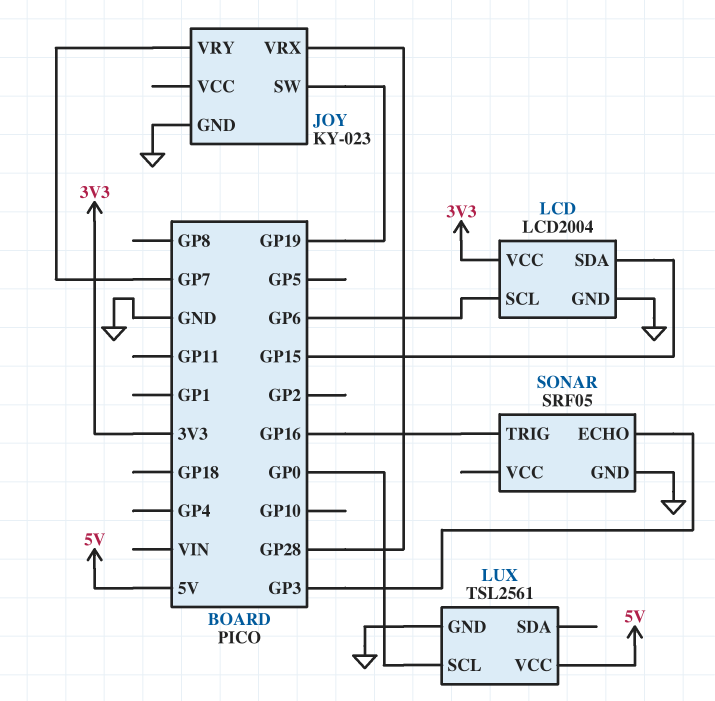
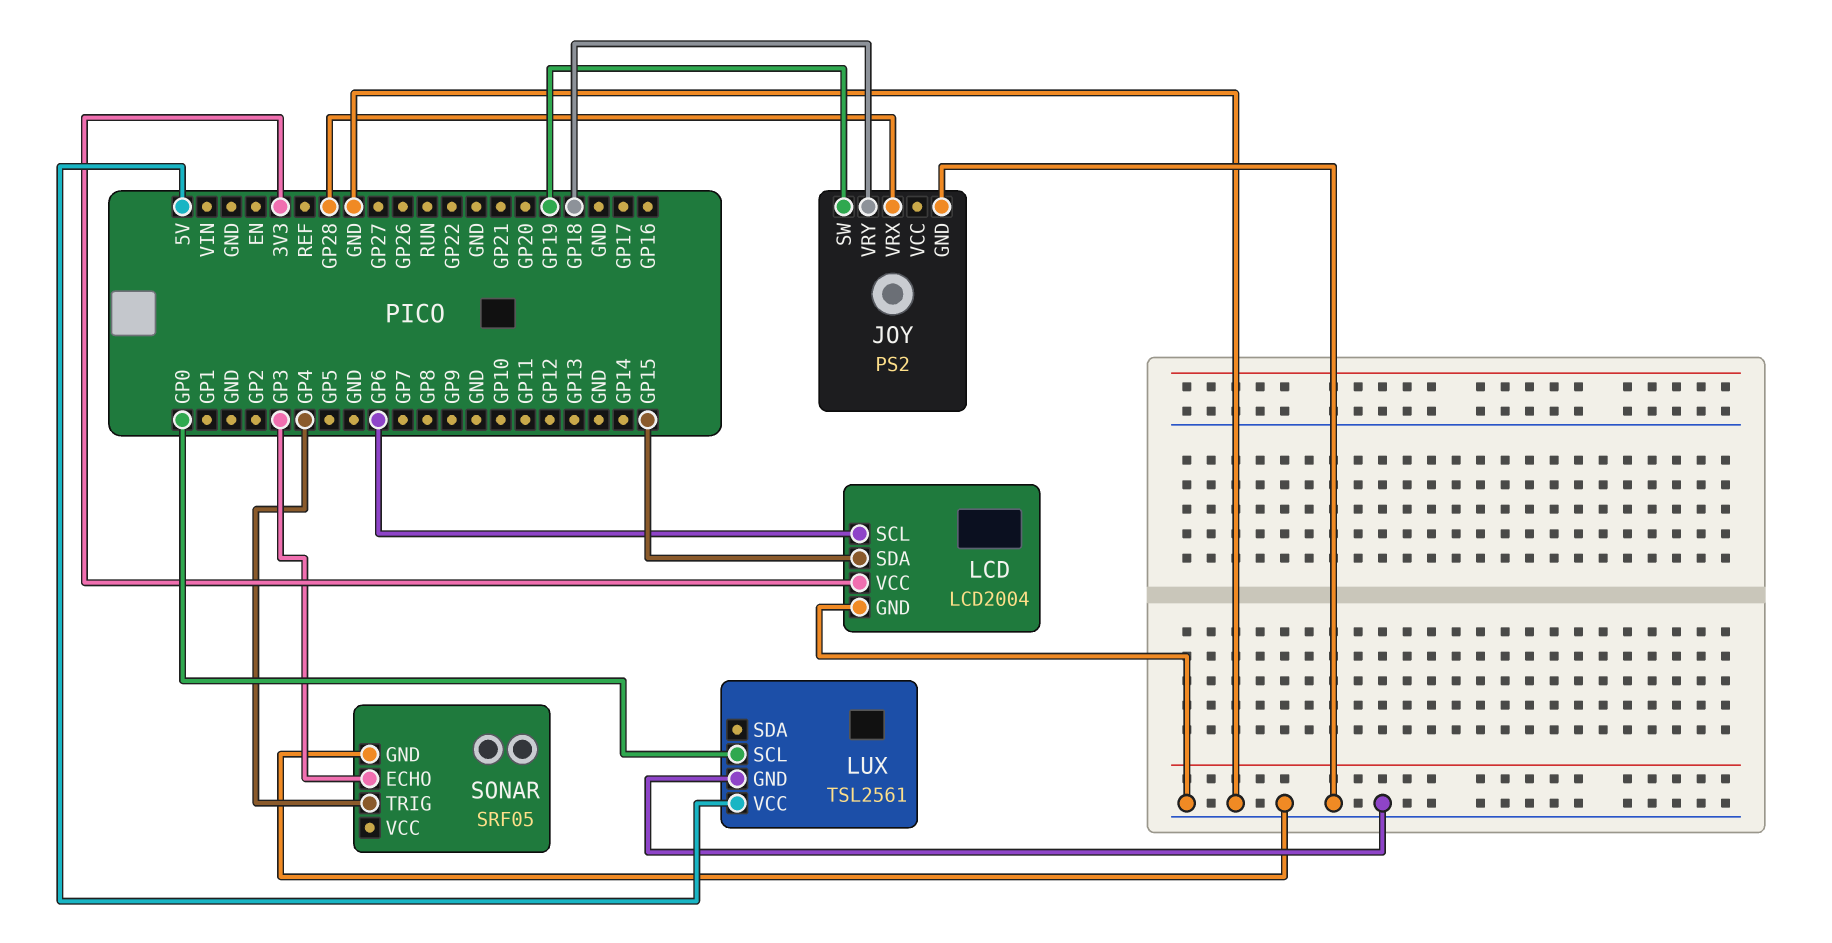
JOY: KY-023 -> PS2
JOY pin VRY: GP7 -> GP18
SONAR pin TRIG: GP16 -> GP4

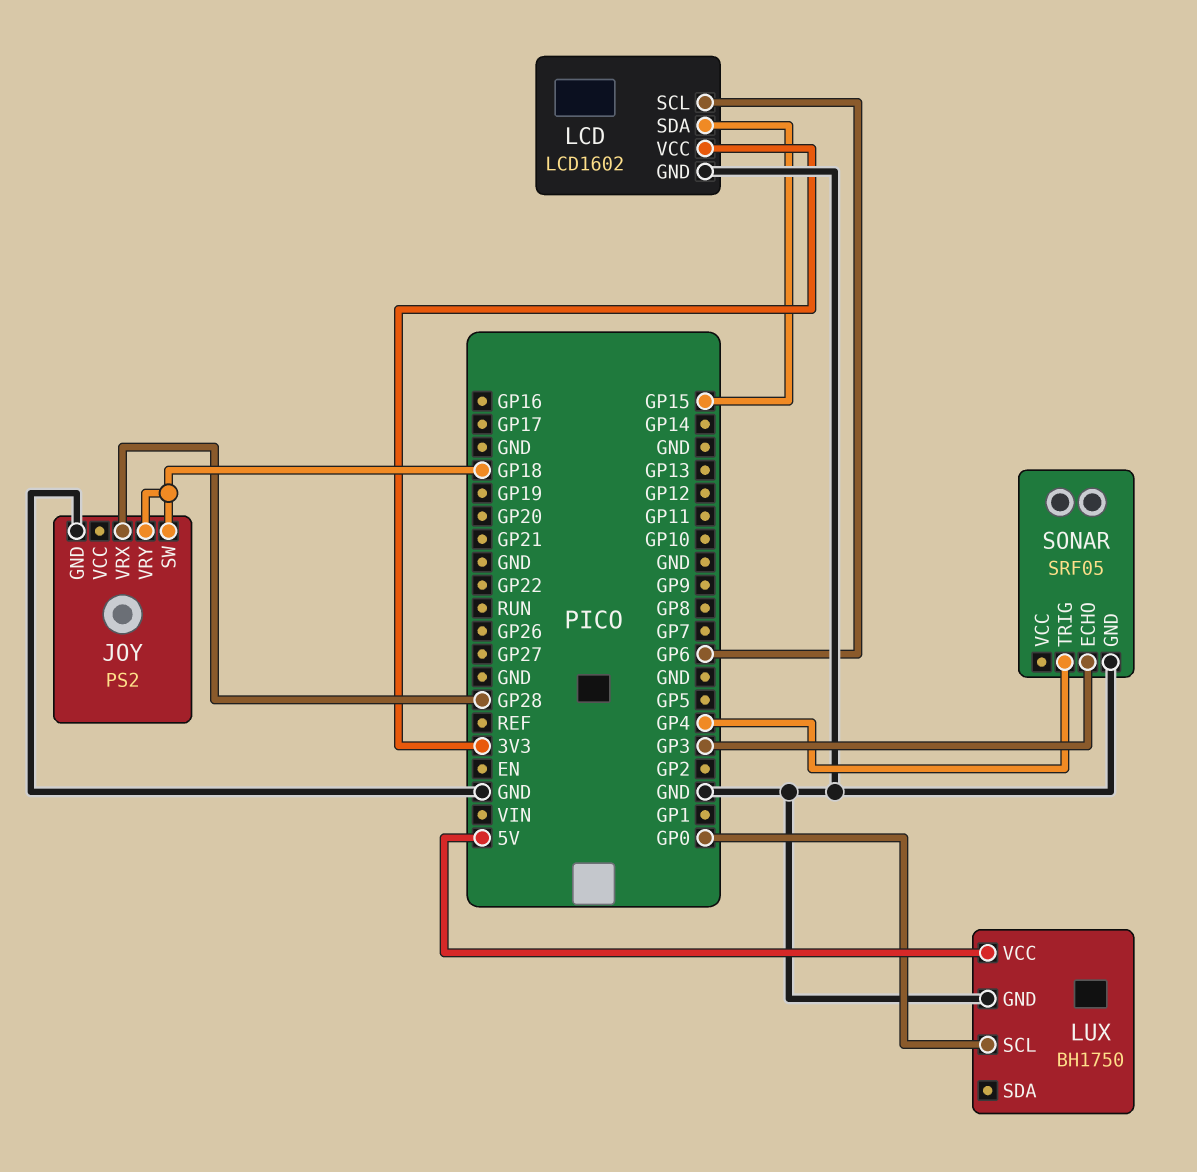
JOY pin SW: GP19 -> GP18
LCD: LCD2004 -> LCD1602
LUX: TSL2561 -> BH1750

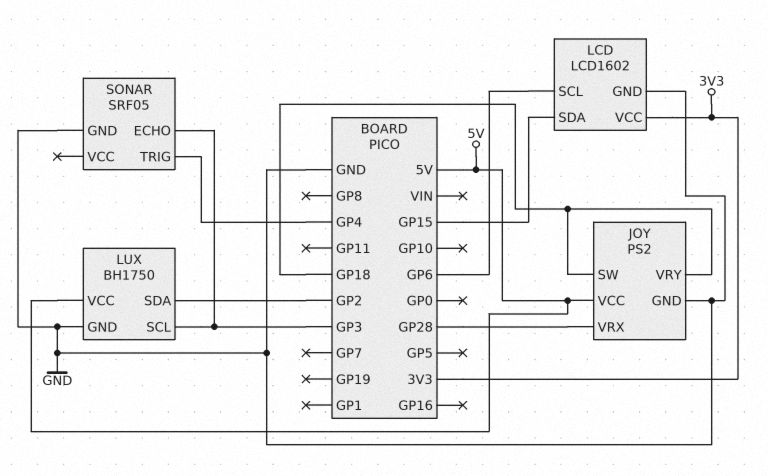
JOY pin VCC: none -> 5V
LUX pin SCL: GP0 -> GP3
LUX pin SDA: none -> GP2

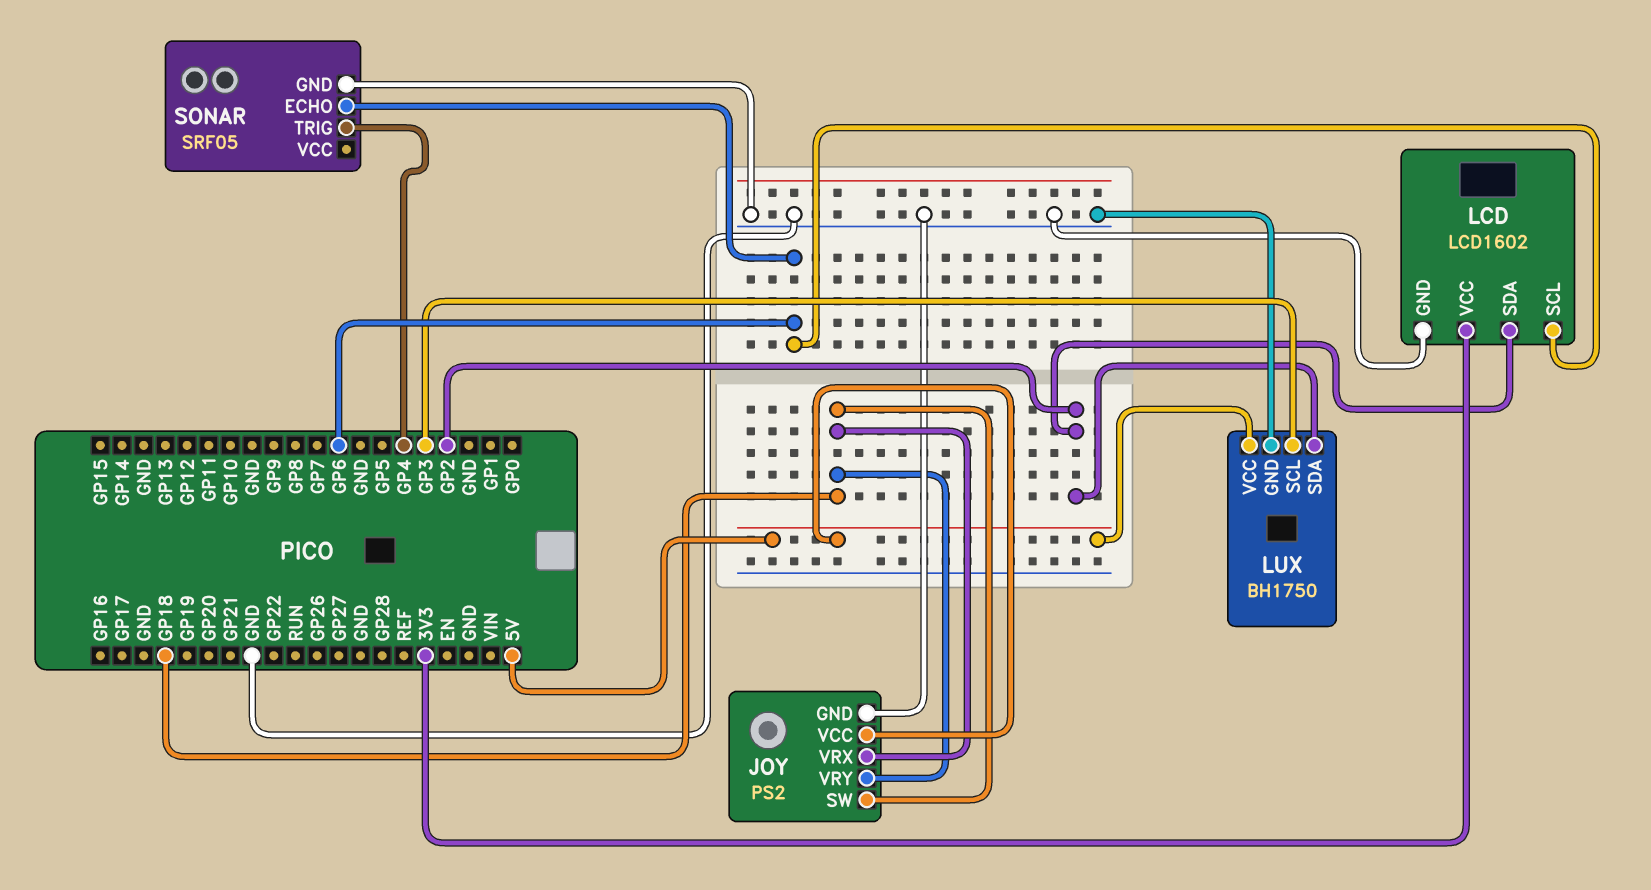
JOY pin VRX: GP28 -> GP18
LCD pin SDA: GP15 -> GP2
SONAR pin ECHO: GP3 -> GP6

